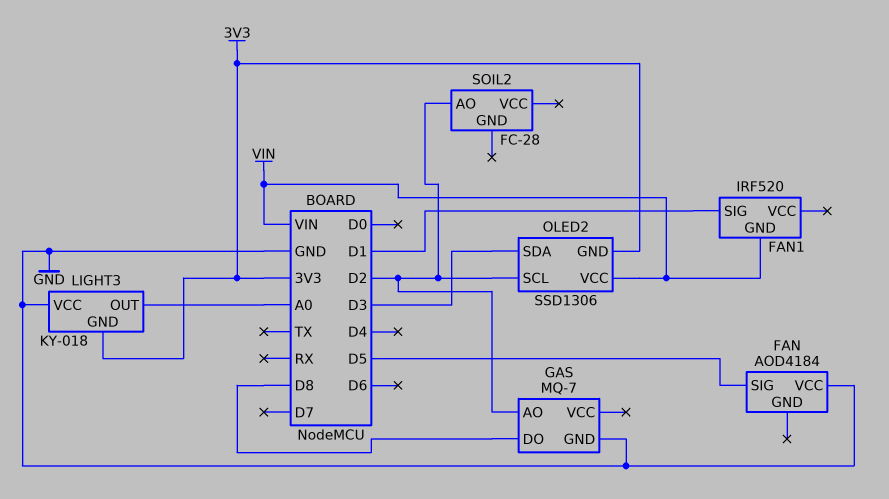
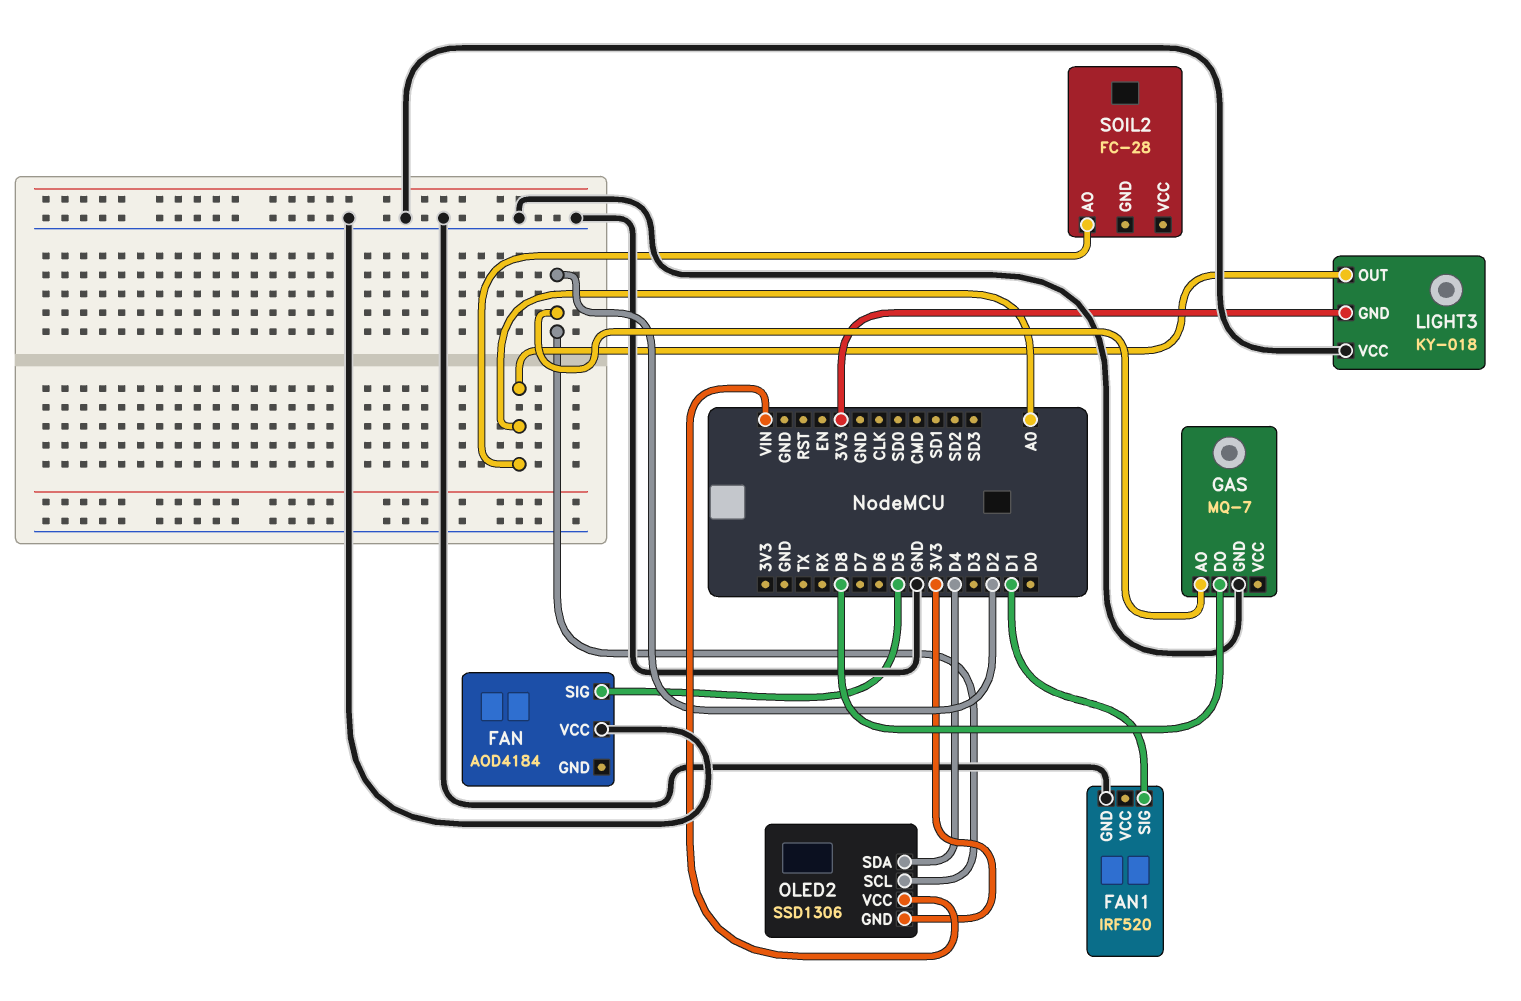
FAN1 pin GND: VIN -> GND
OLED2 pin SDA: D3 -> D4
SOIL2 pin AO: D2 -> A0

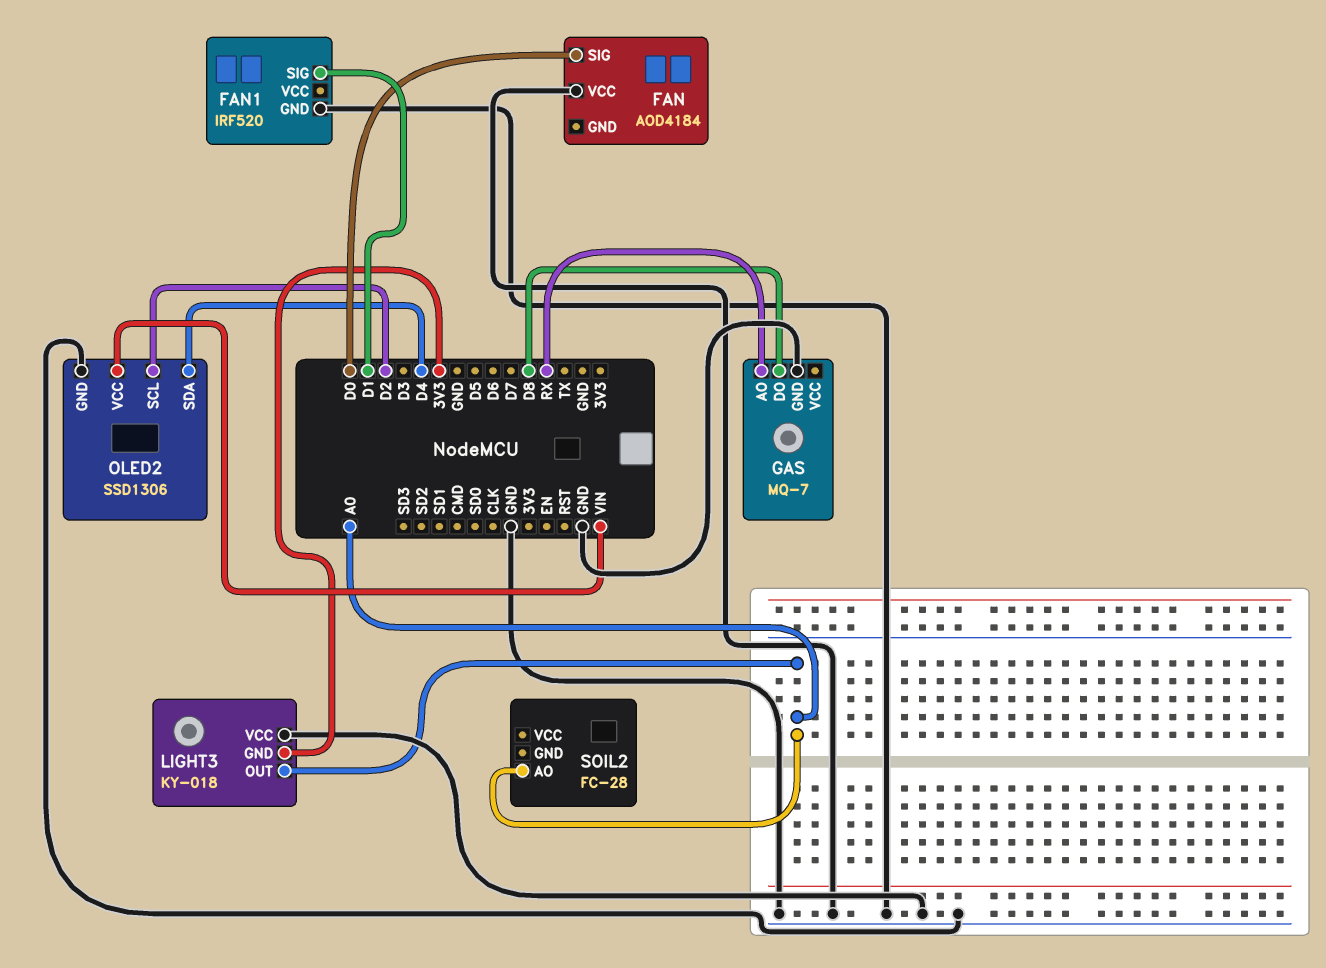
FAN pin SIG: D5 -> D0
GAS pin AO: D2 -> RX
OLED2 pin GND: 3V3 -> GND

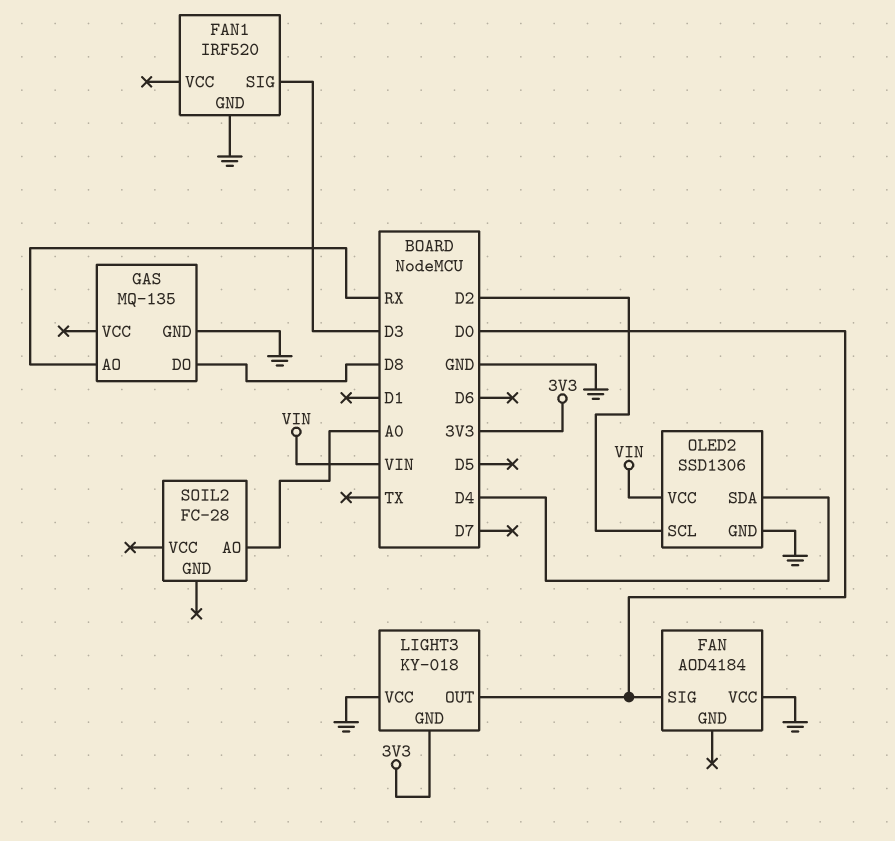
FAN1 pin SIG: D1 -> D3
GAS: MQ-7 -> MQ-135
LIGHT3 pin OUT: A0 -> D0

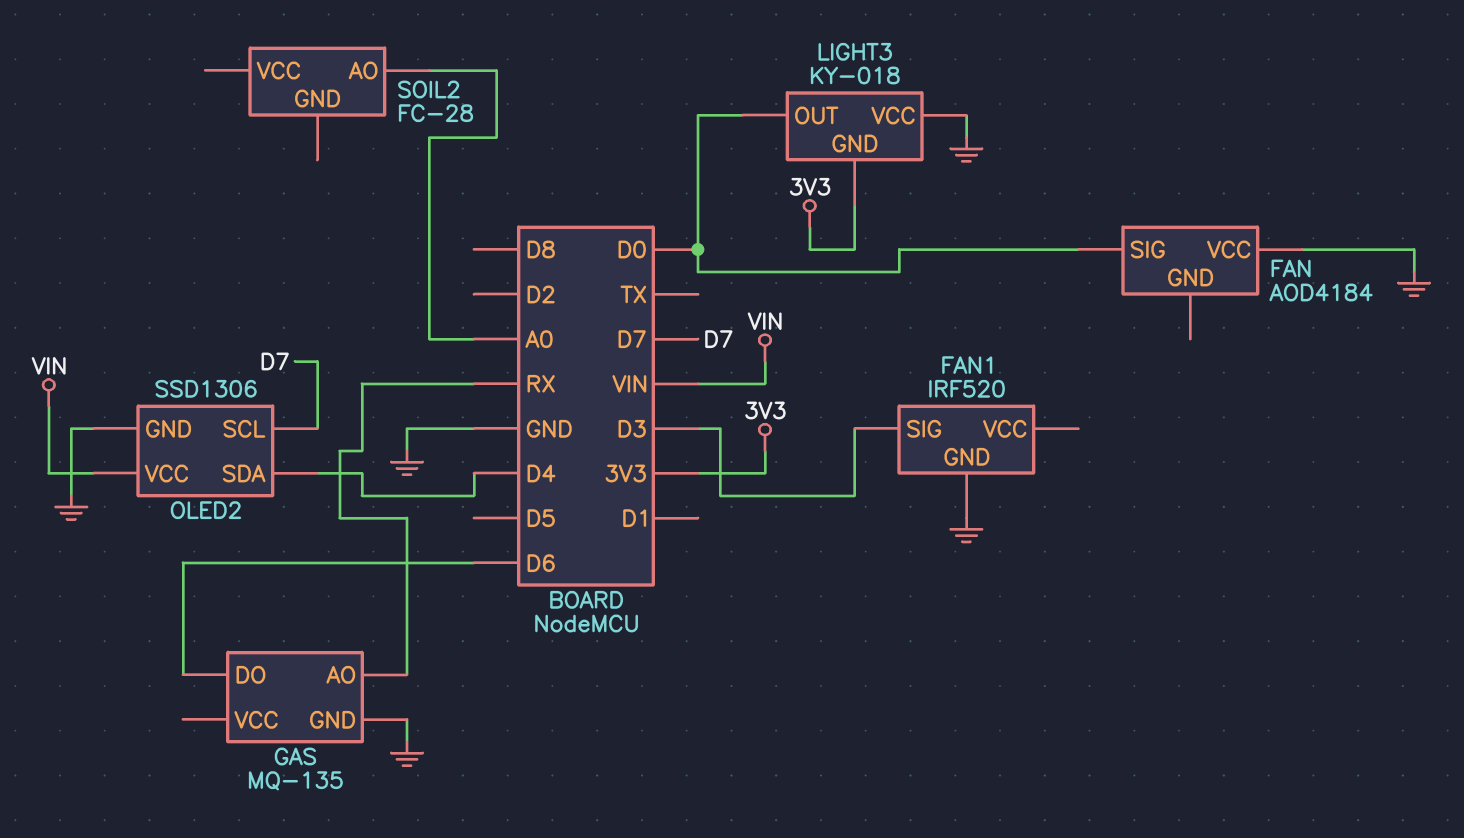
GAS pin DO: D8 -> D6
OLED2 pin SCL: D2 -> D7

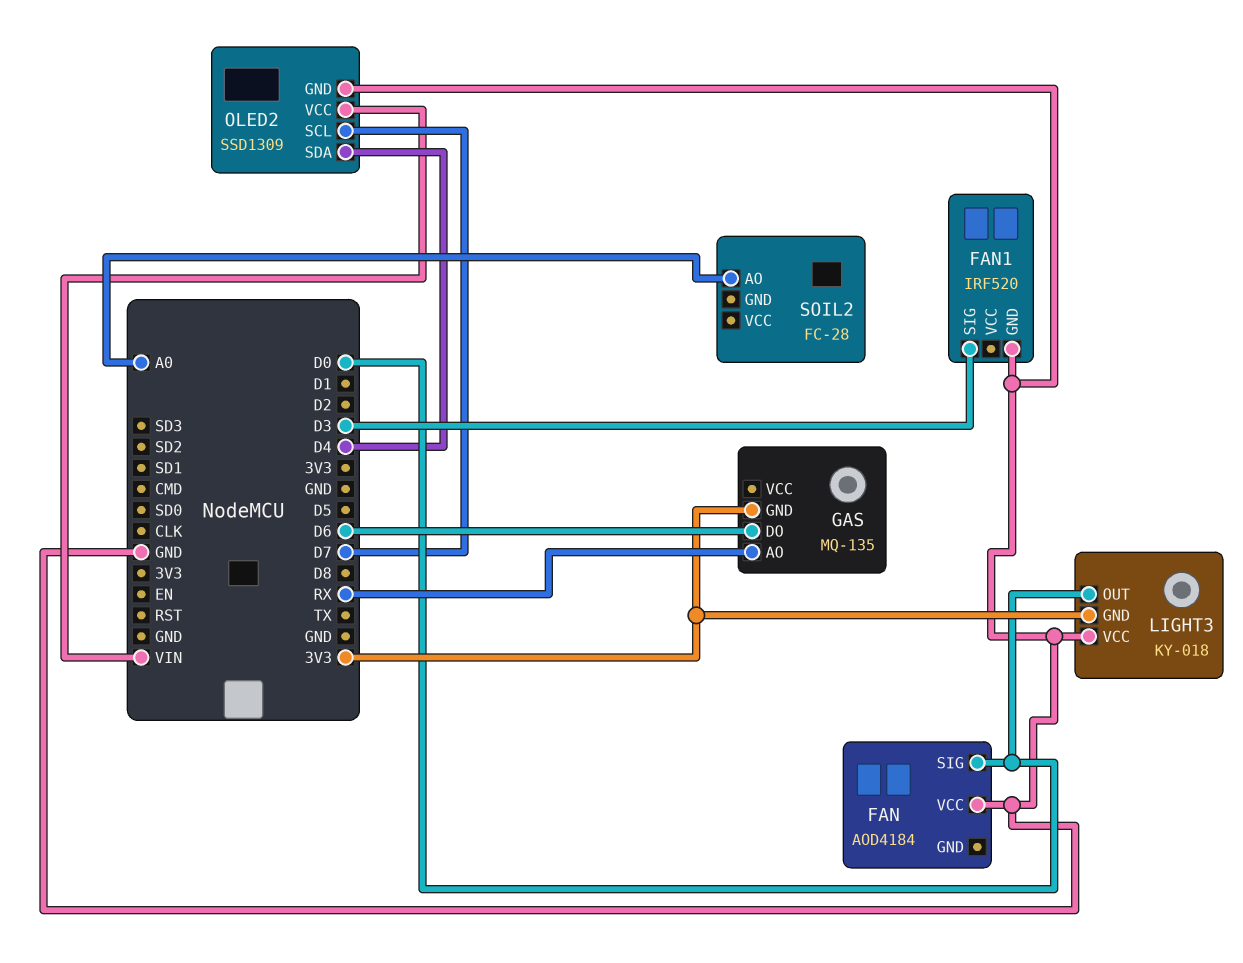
GAS pin GND: GND -> 3V3
OLED2: SSD1306 -> SSD1309

